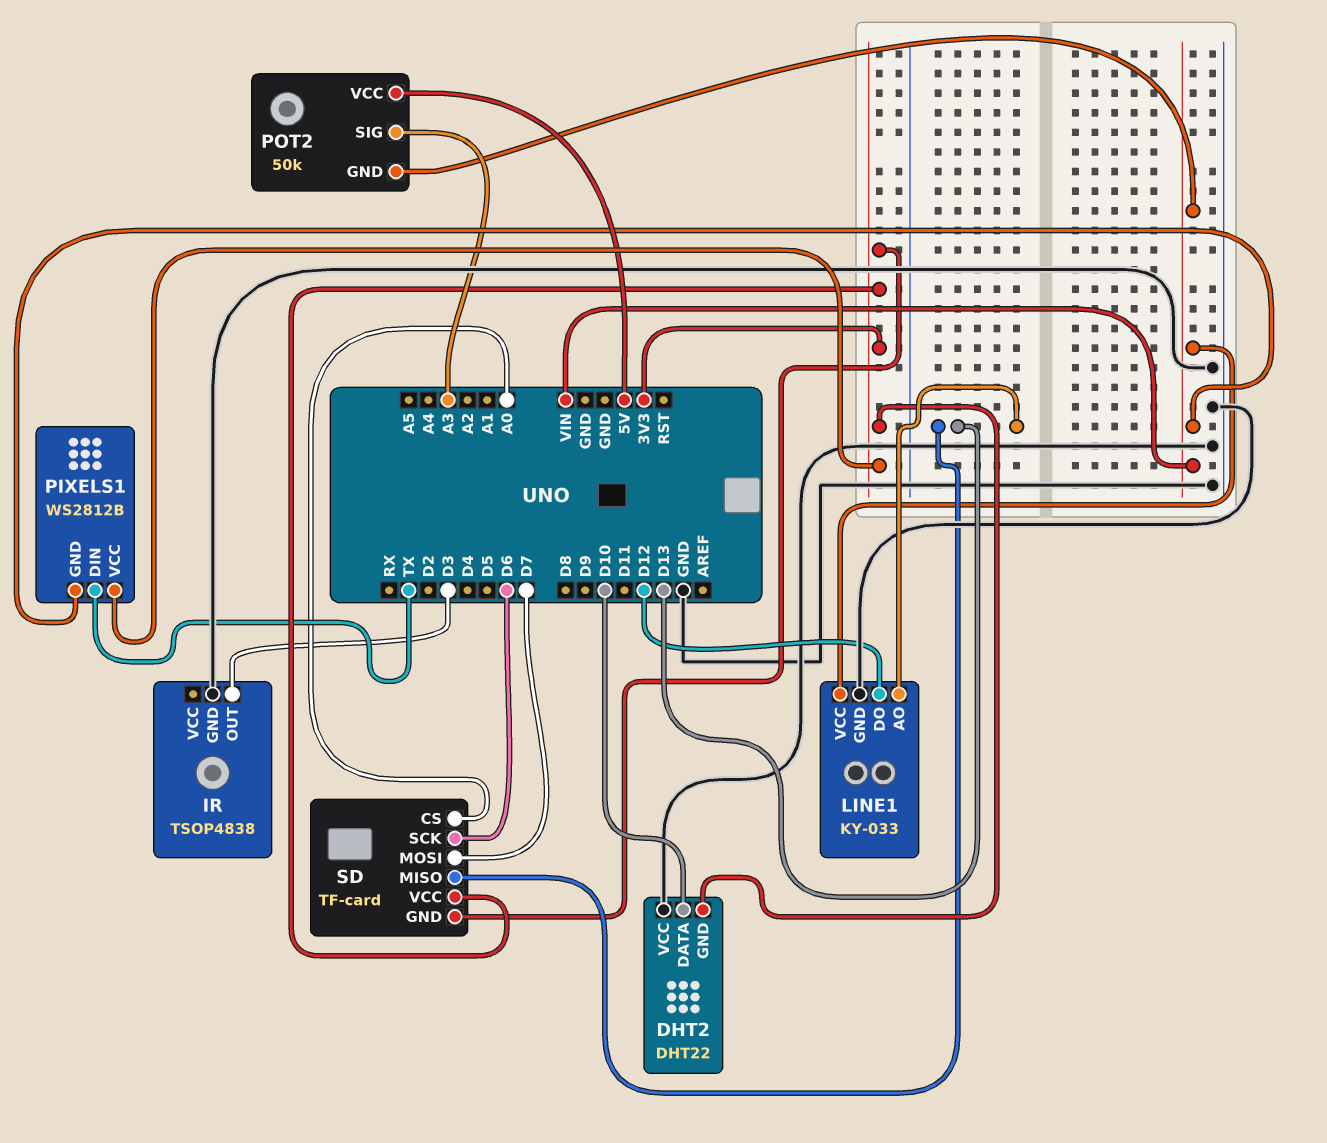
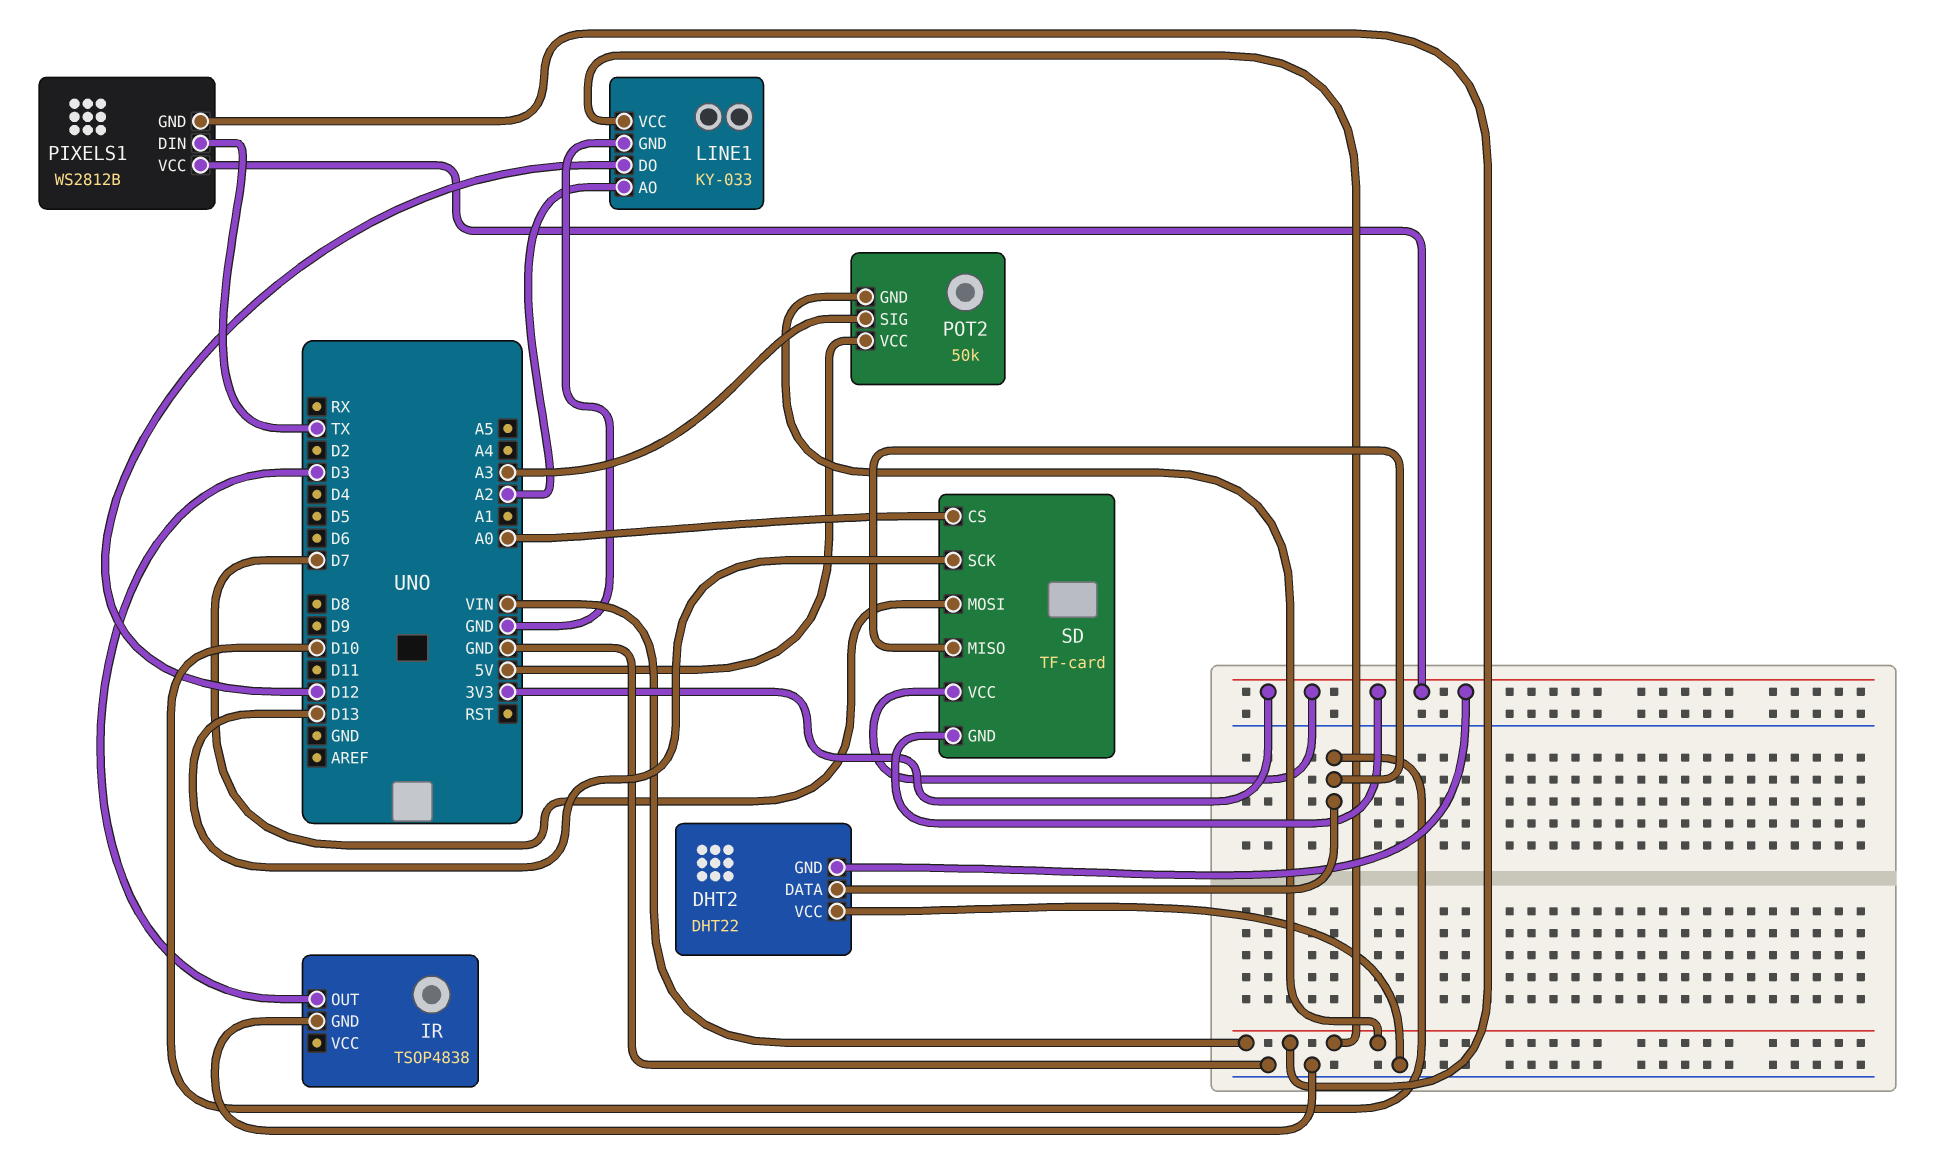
LINE1 pin AO: D13 -> A2
SD pin MISO: D13 -> D10
SD pin SCK: D6 -> D13

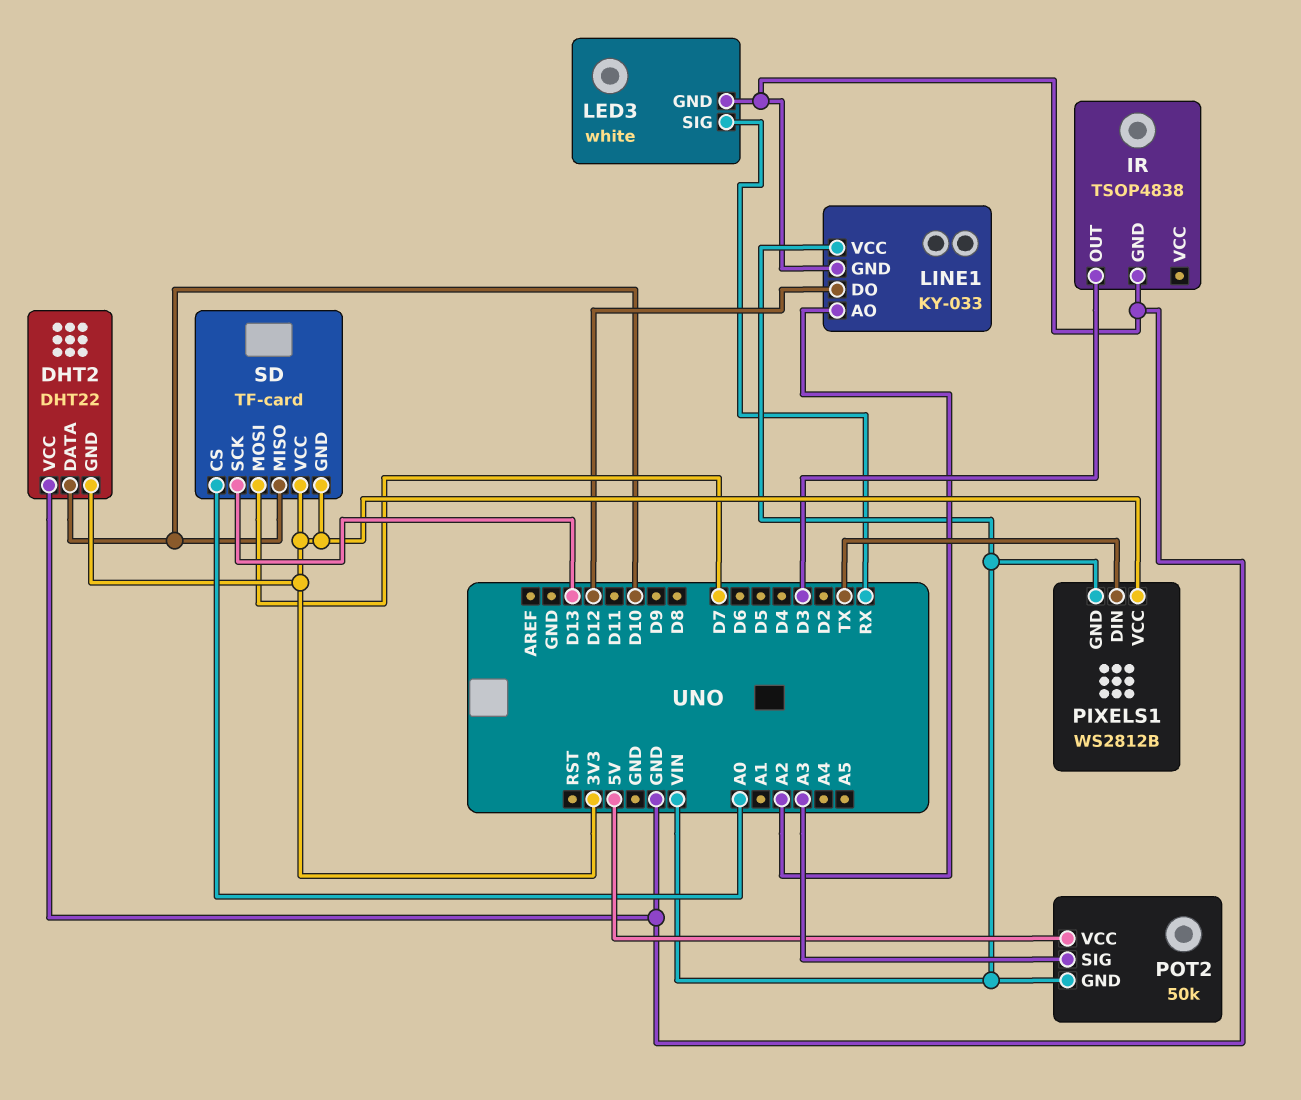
LED3: none -> white
LED3 pin GND: none -> GND
LED3 pin SIG: none -> RX

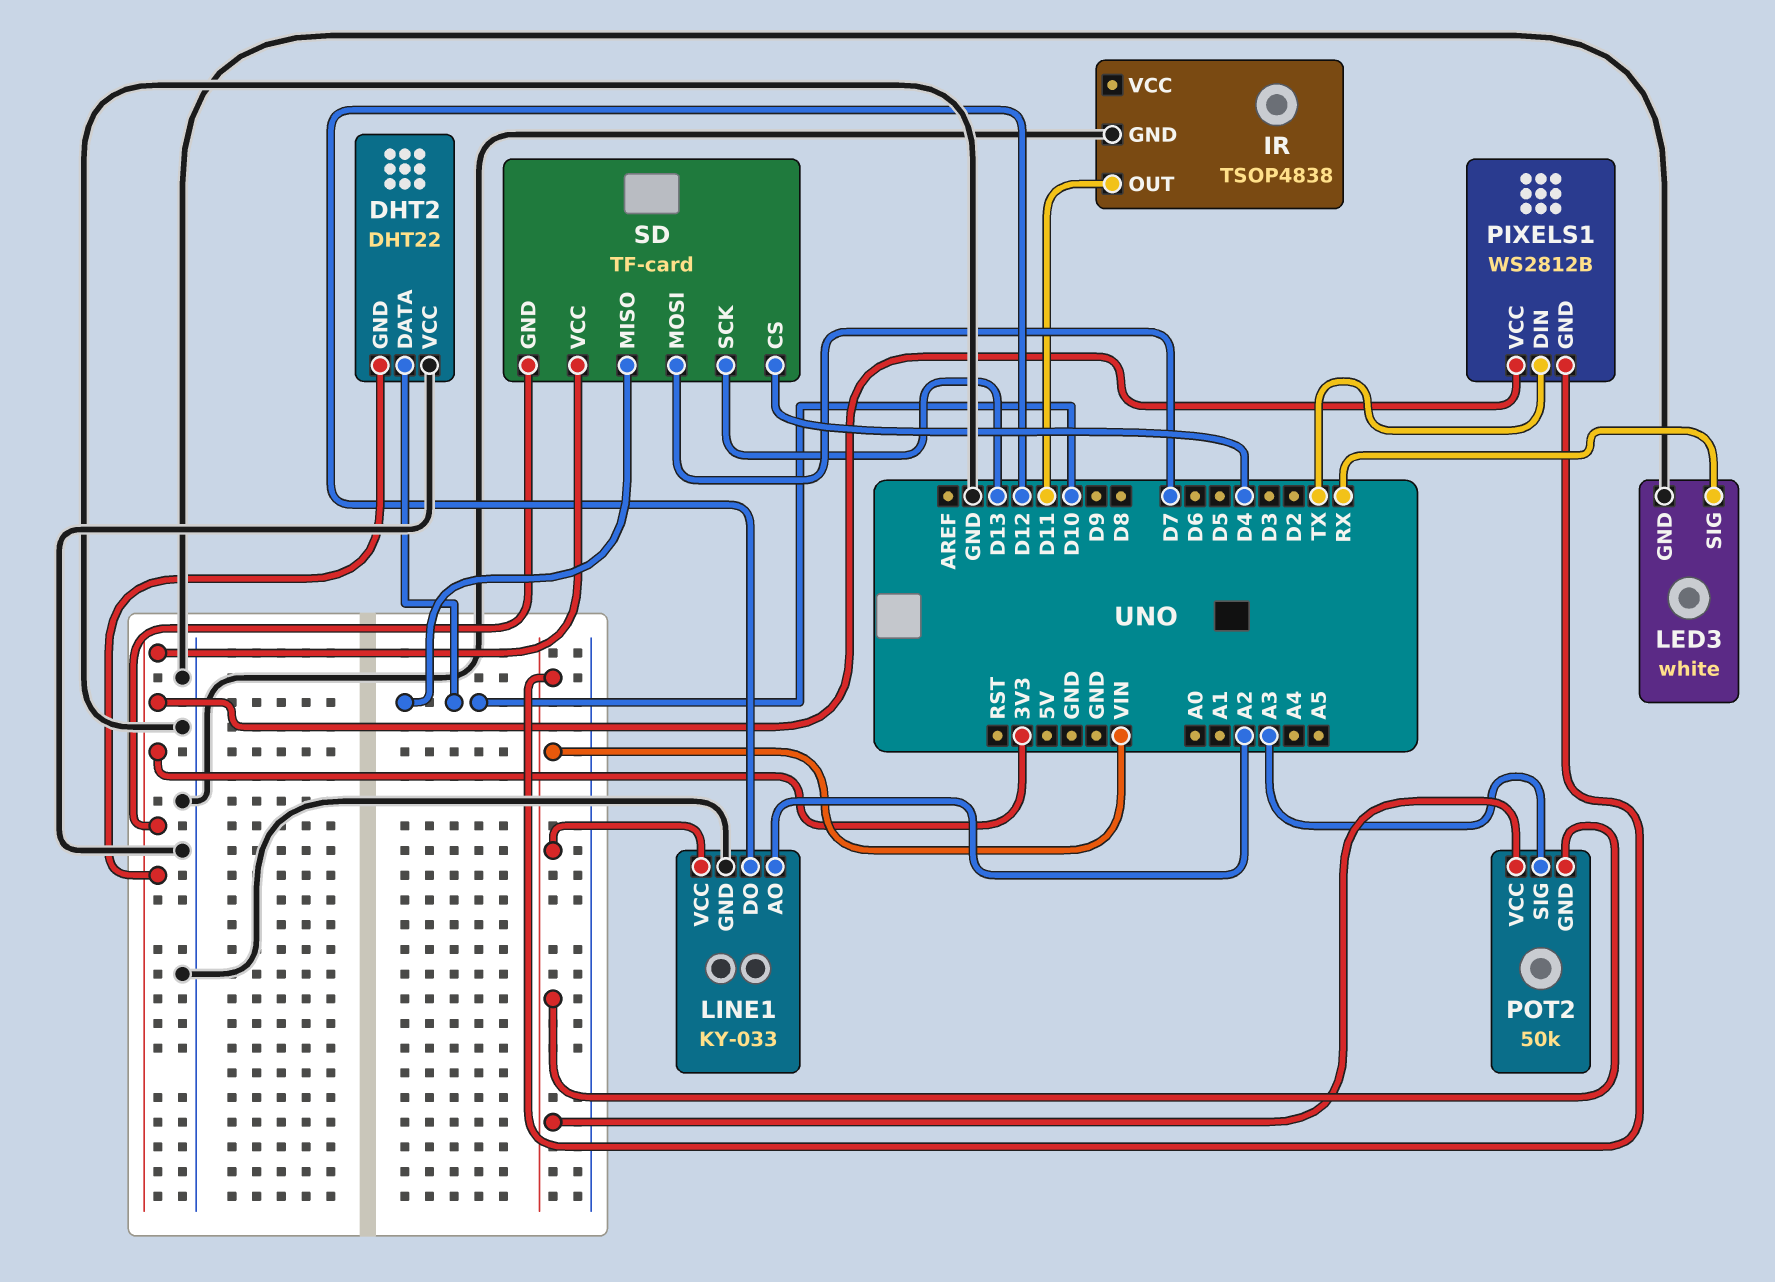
IR pin OUT: D3 -> D11
POT2 pin VCC: 5V -> VIN
SD pin CS: A0 -> D4

